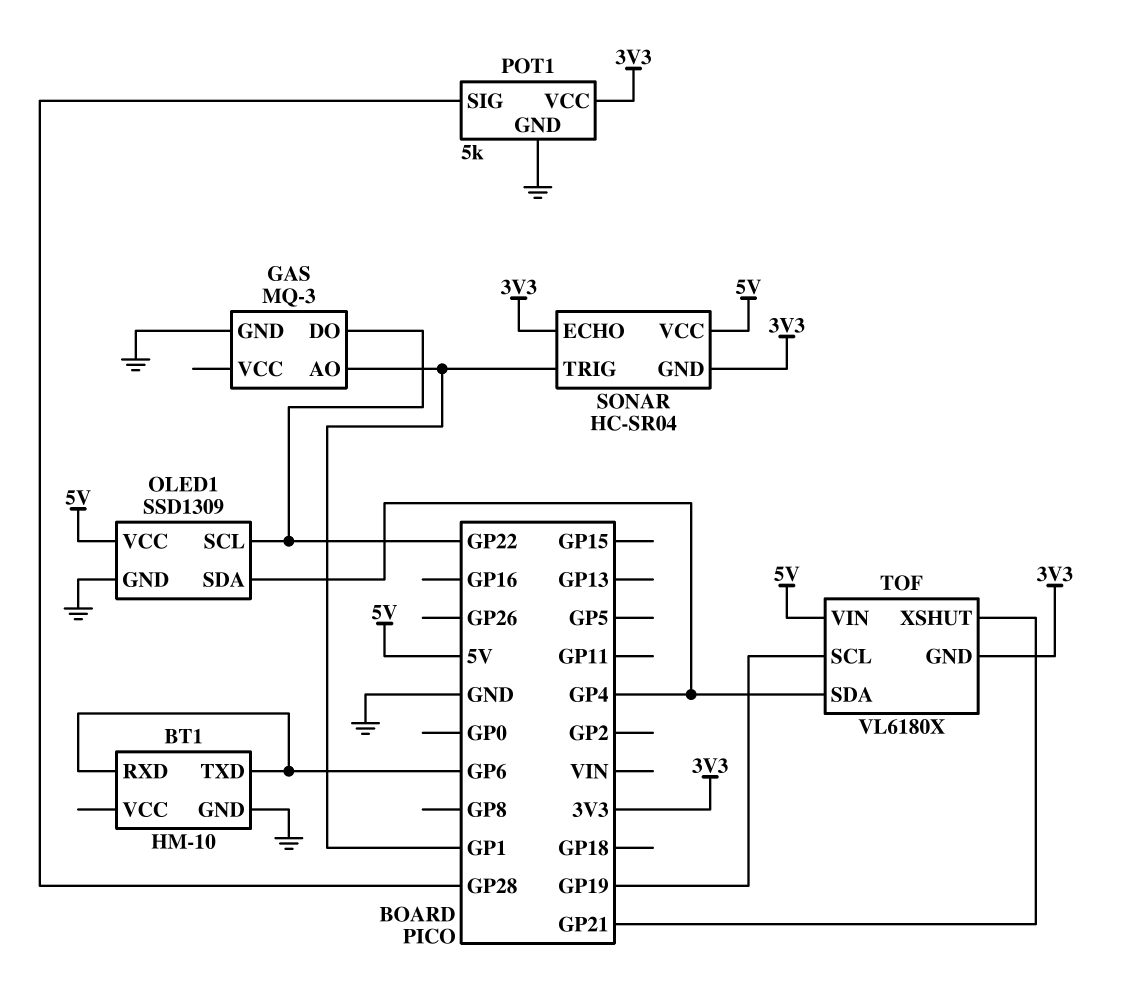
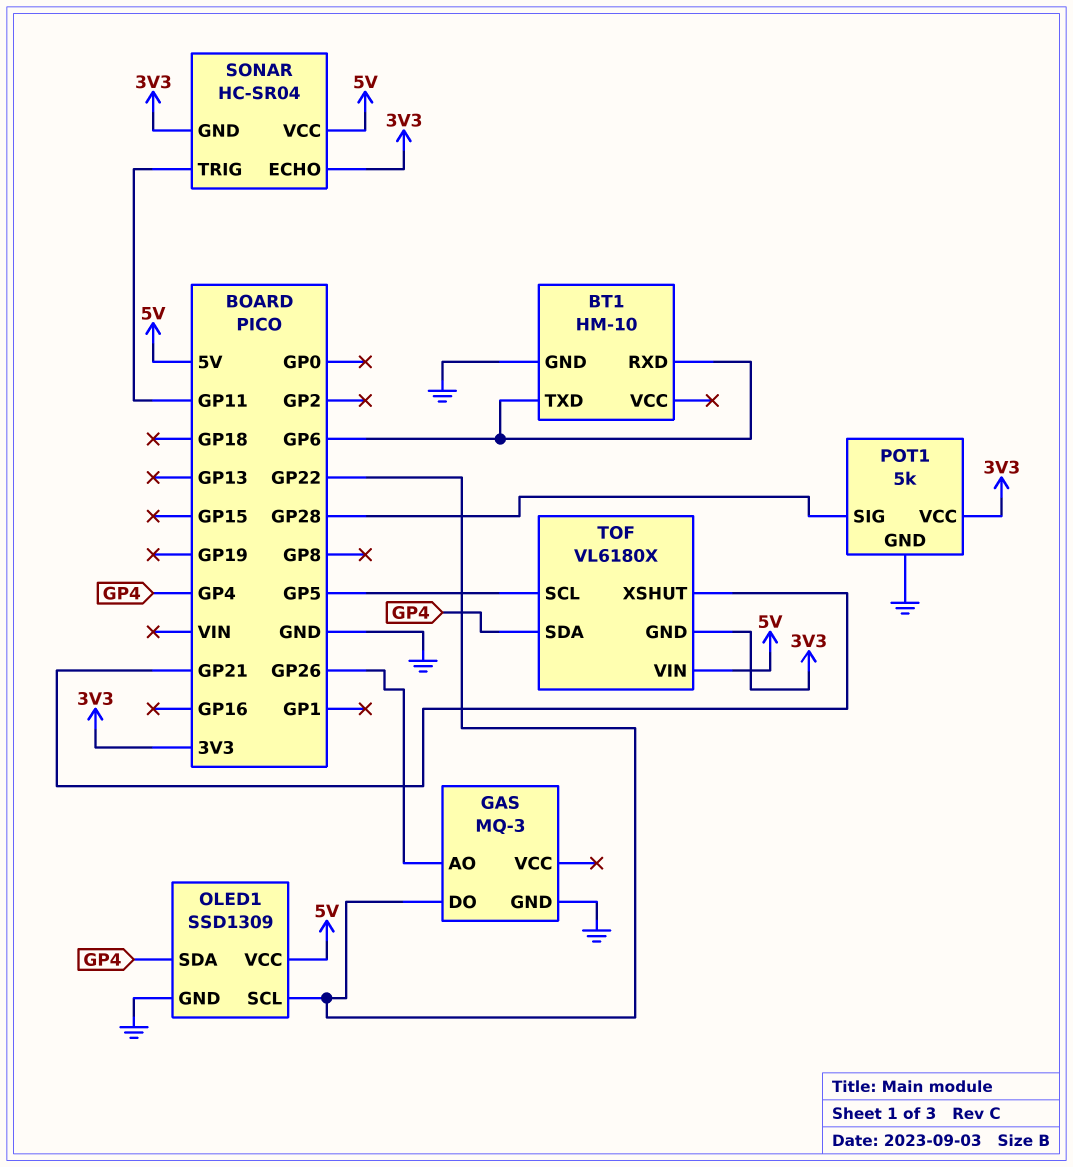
GAS pin AO: GP1 -> GP26
SONAR pin TRIG: GP1 -> GP11
TOF pin SCL: GP19 -> GP5

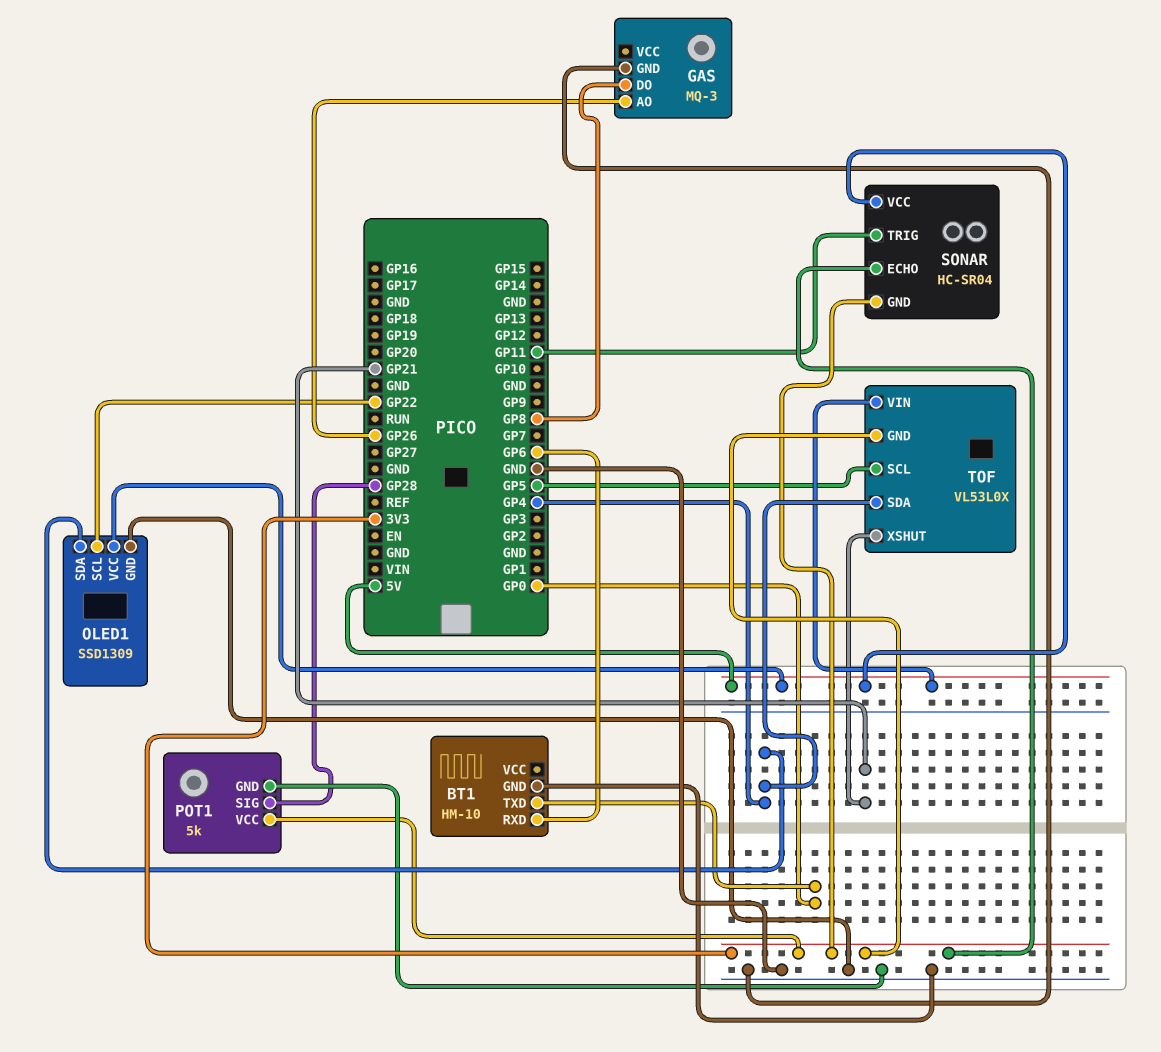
BT1 pin TXD: GP6 -> GP0
GAS pin DO: GP22 -> GP8
TOF: VL6180X -> VL53L0X

